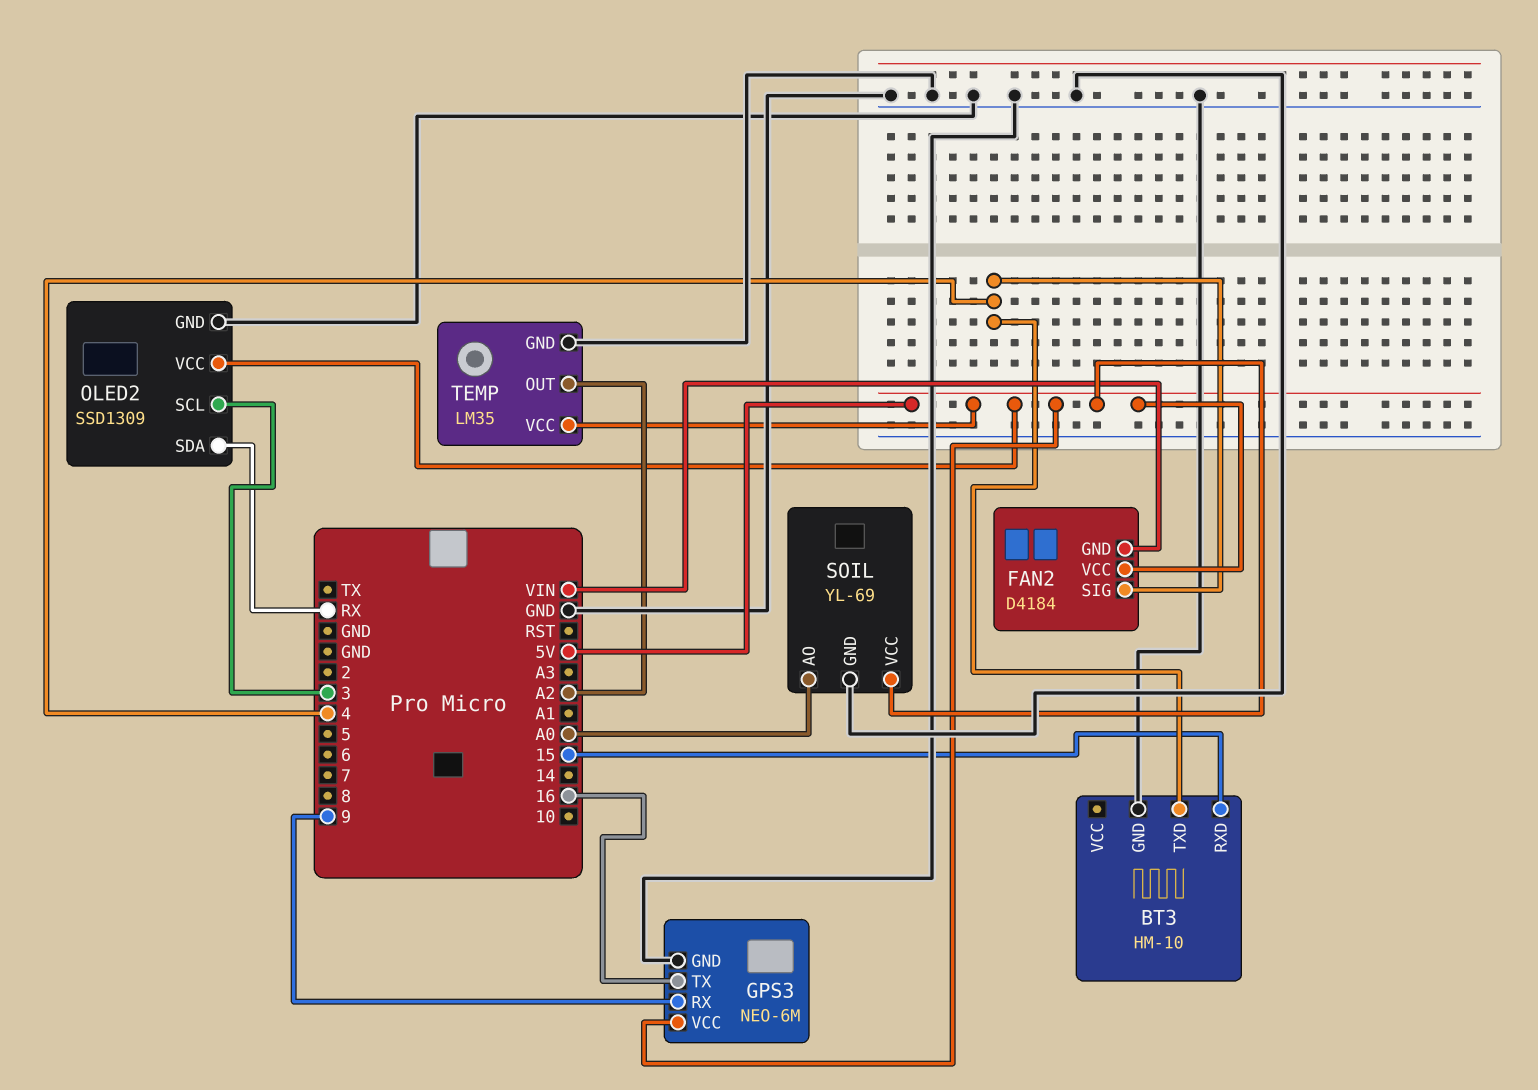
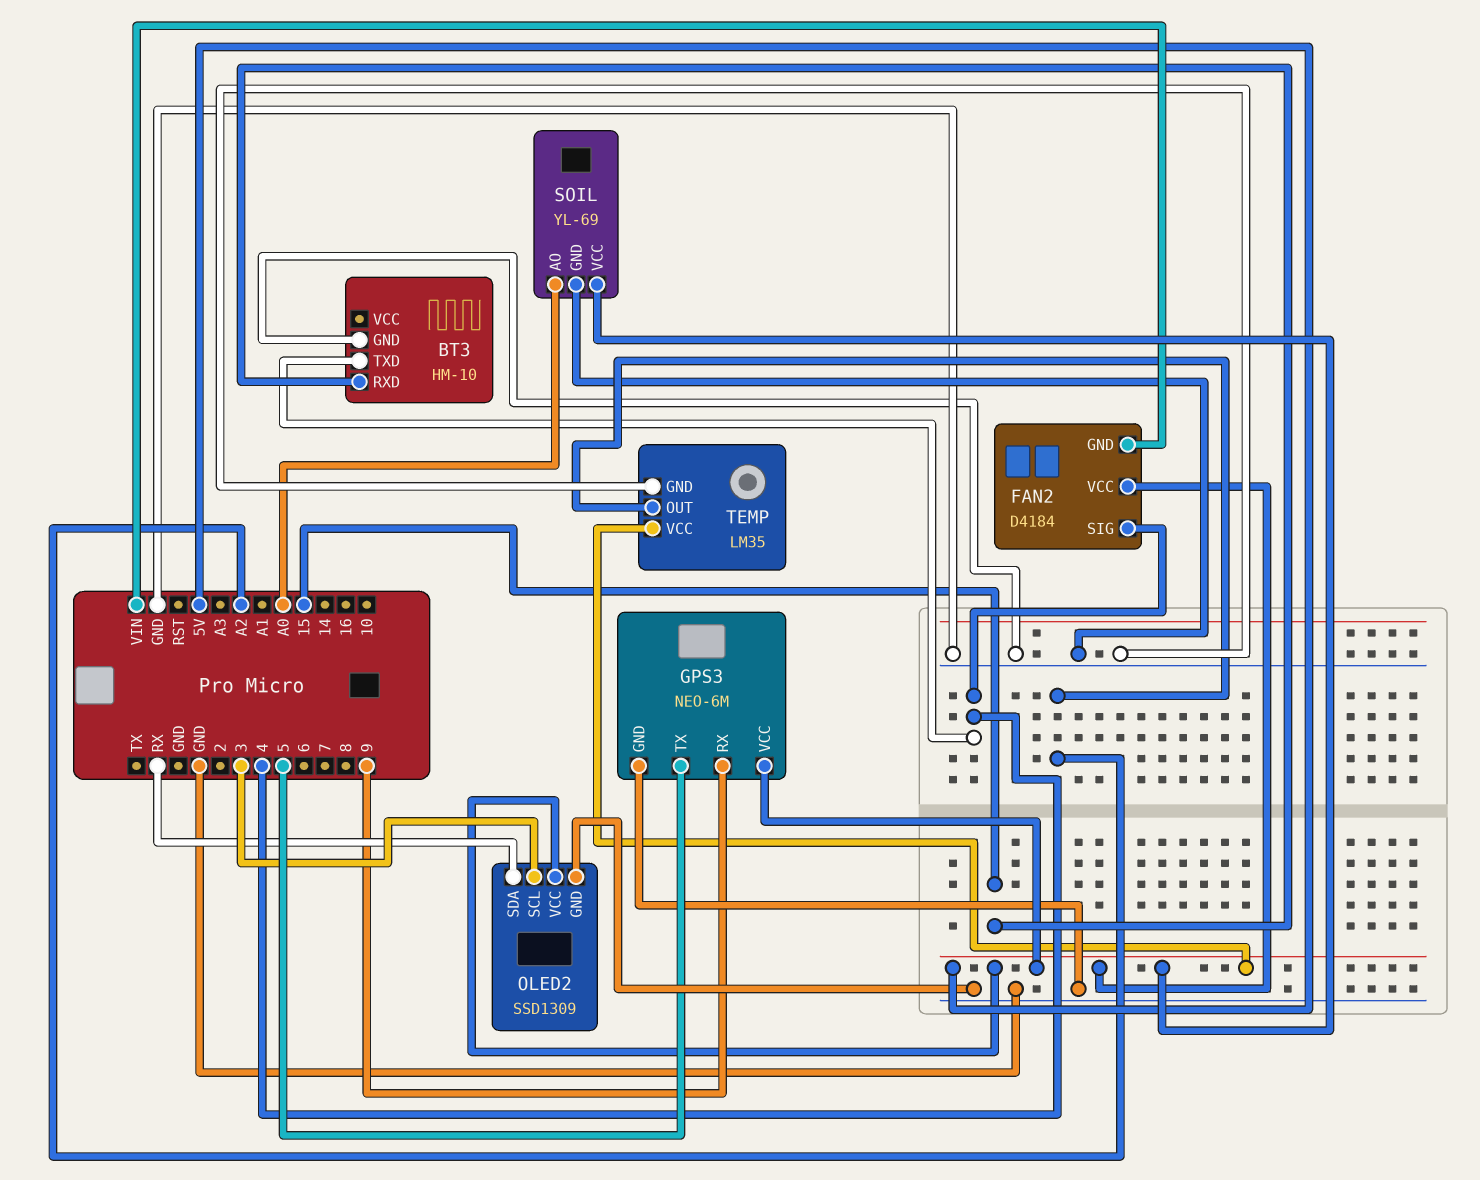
GPS3 pin TX: 16 -> 5

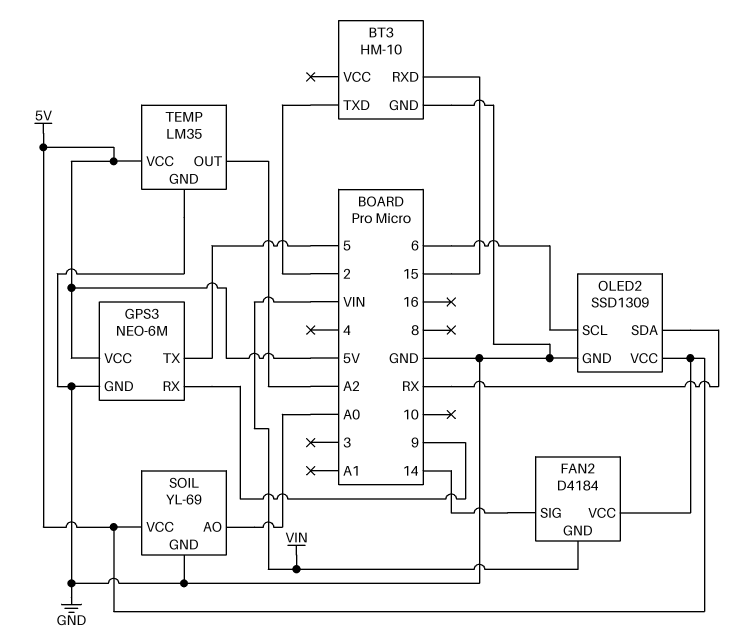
BT3 pin TXD: 4 -> 2
FAN2 pin SIG: 4 -> 14
OLED2 pin SCL: 3 -> 6

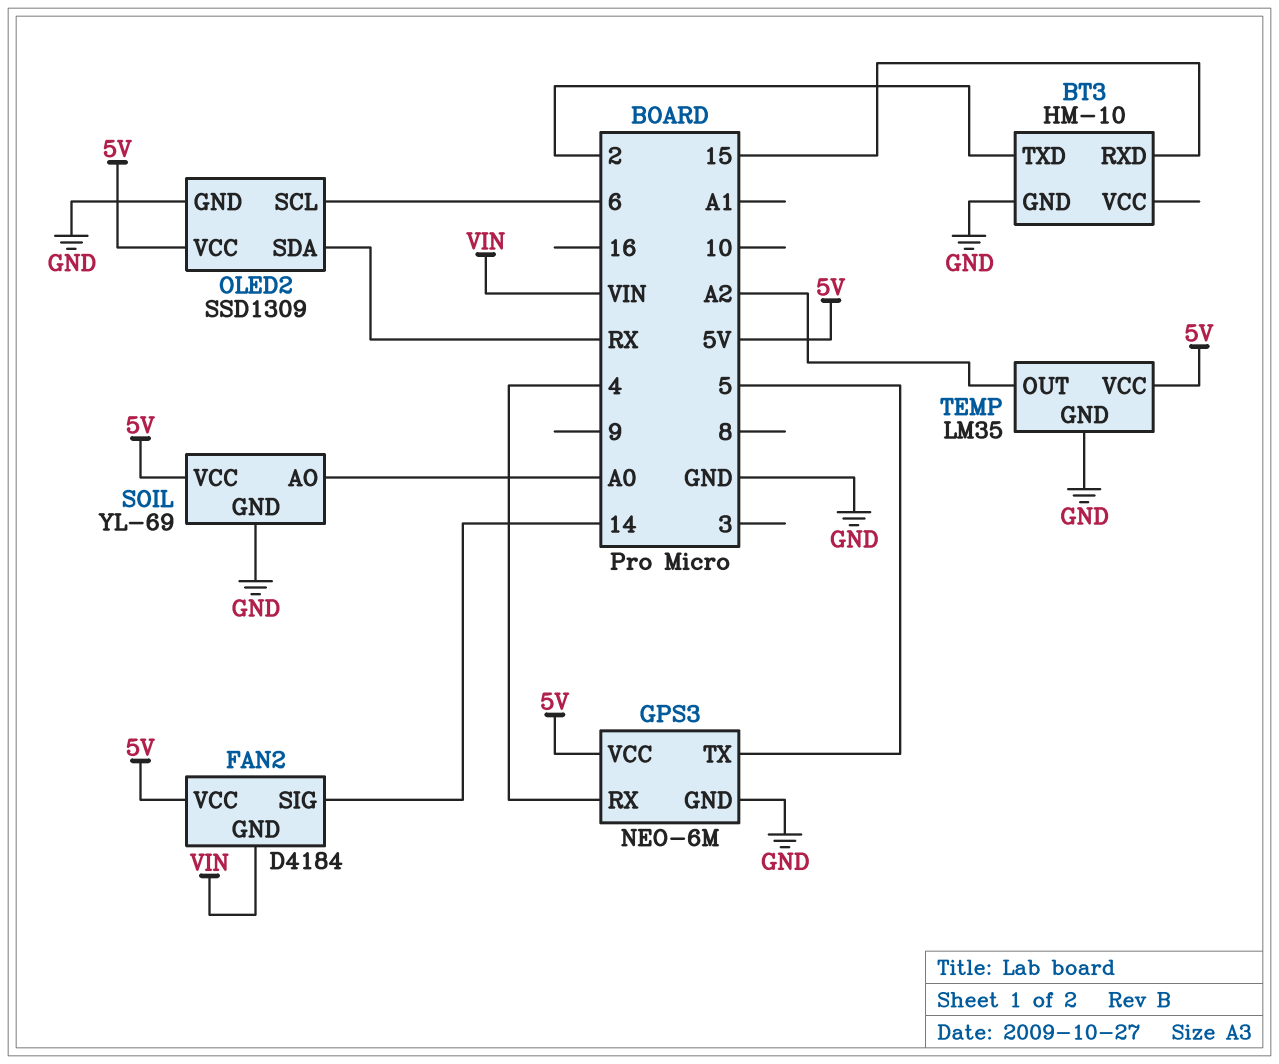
GPS3 pin RX: 9 -> 4

